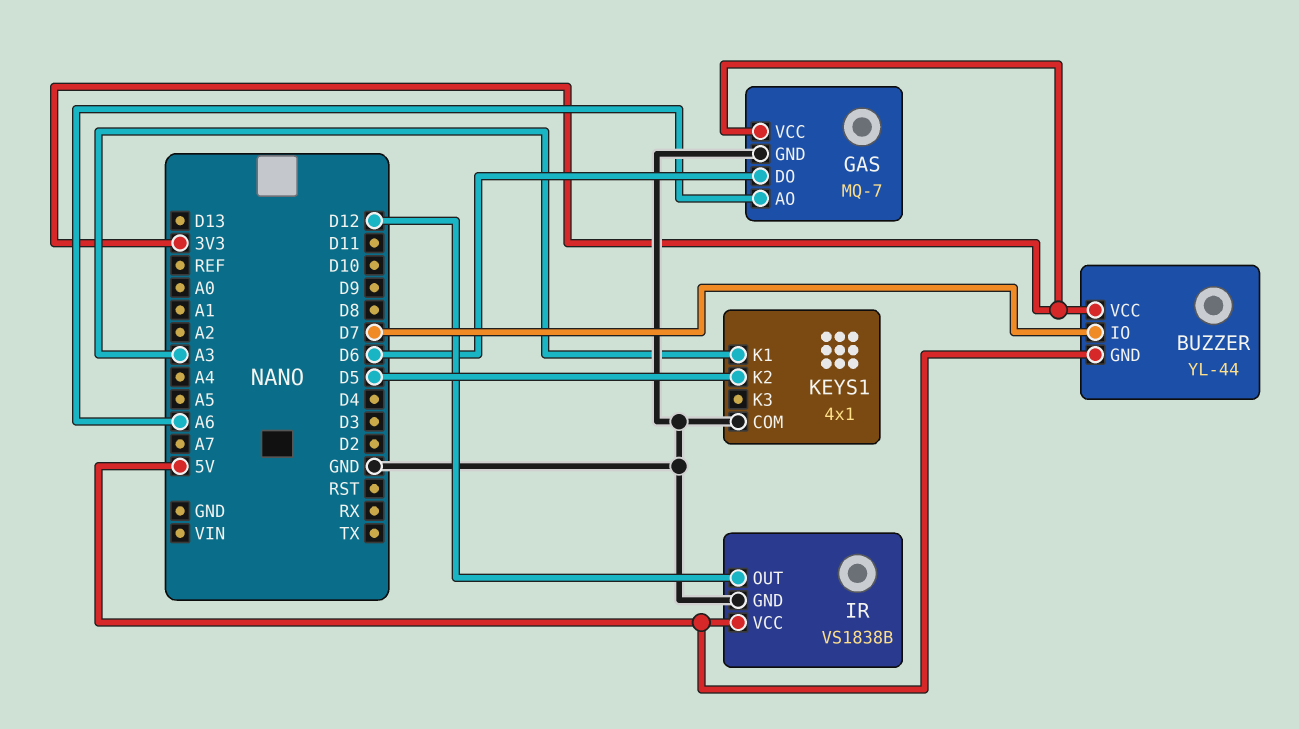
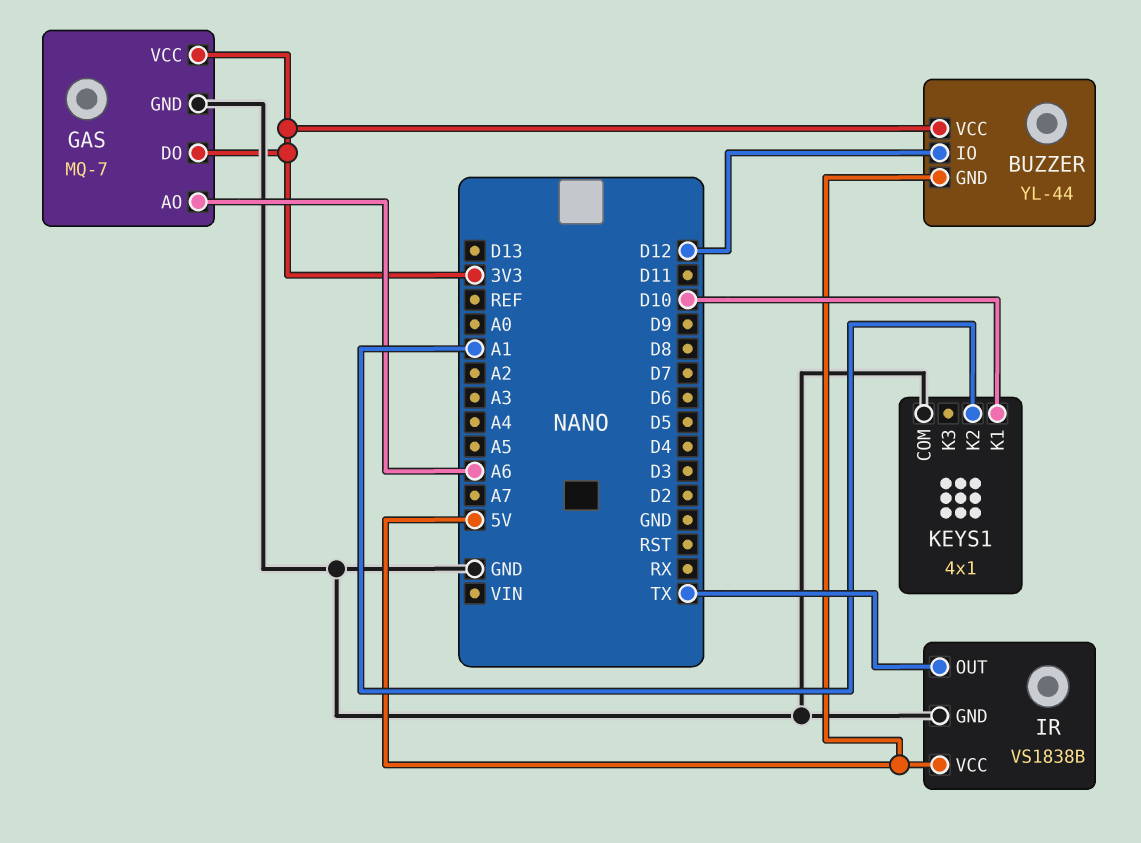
BUZZER pin IO: D7 -> D12
GAS pin DO: D6 -> 3V3
IR pin OUT: D12 -> TX
KEYS1 pin K1: A3 -> D10
KEYS1 pin K2: D5 -> A1

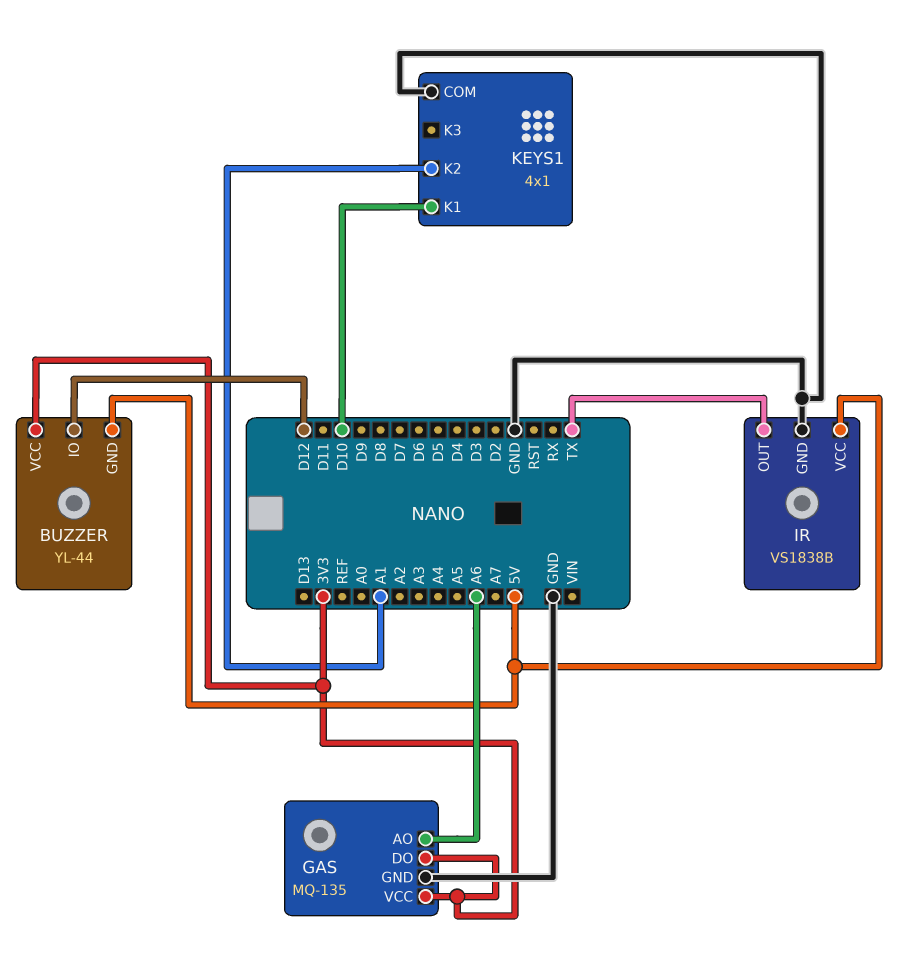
GAS: MQ-7 -> MQ-135

